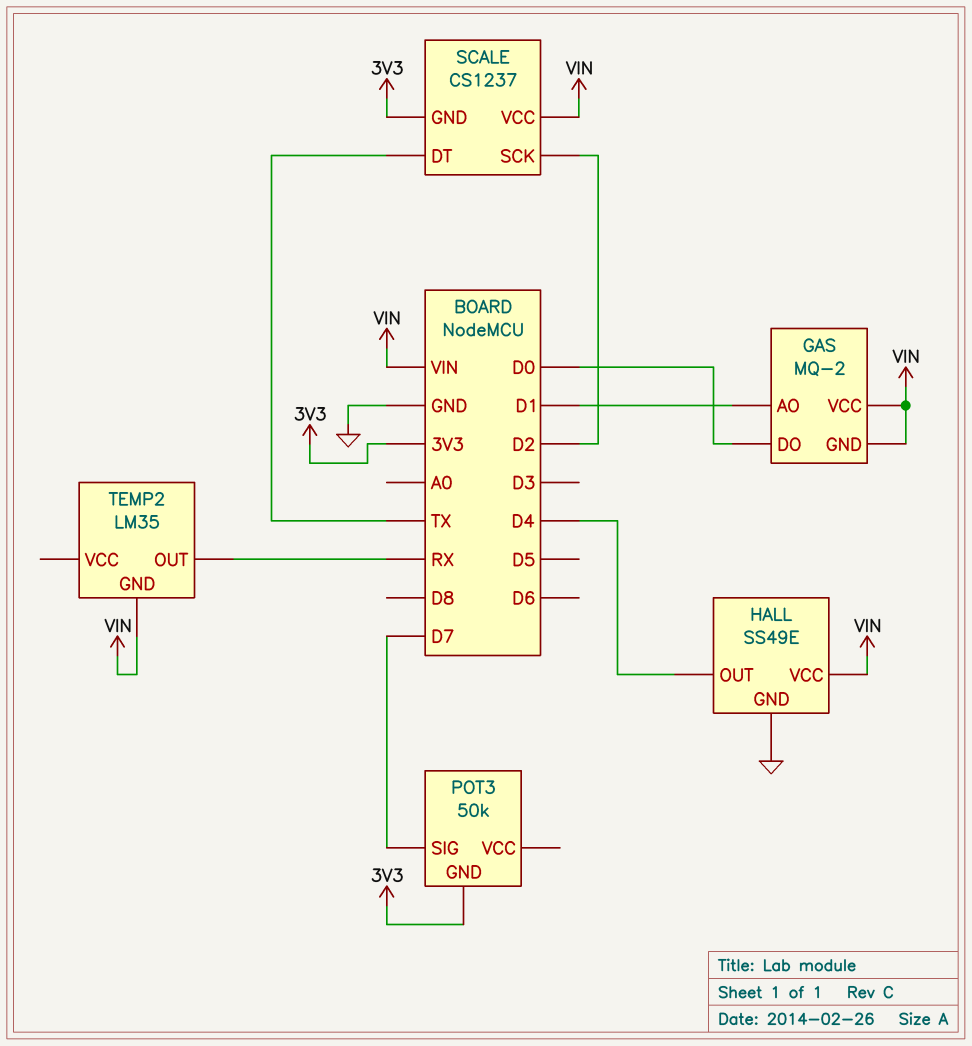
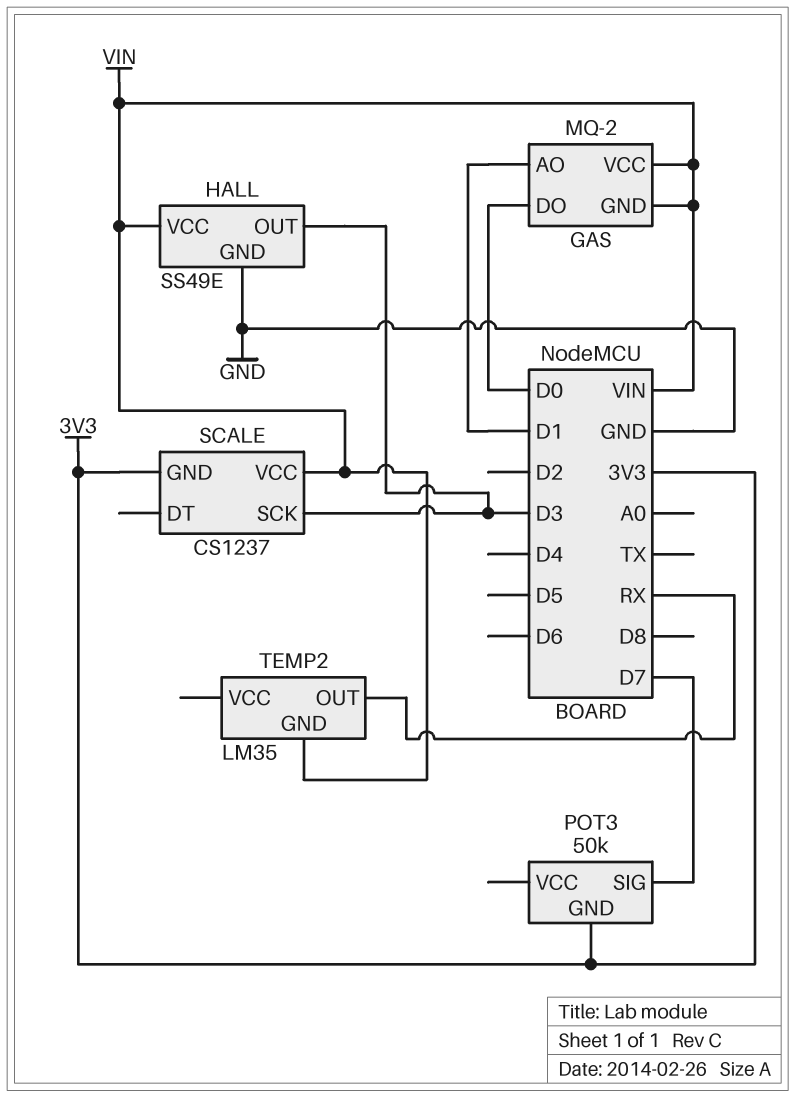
HALL pin OUT: D4 -> D3
SCALE pin DT: TX -> none
SCALE pin SCK: D2 -> D3

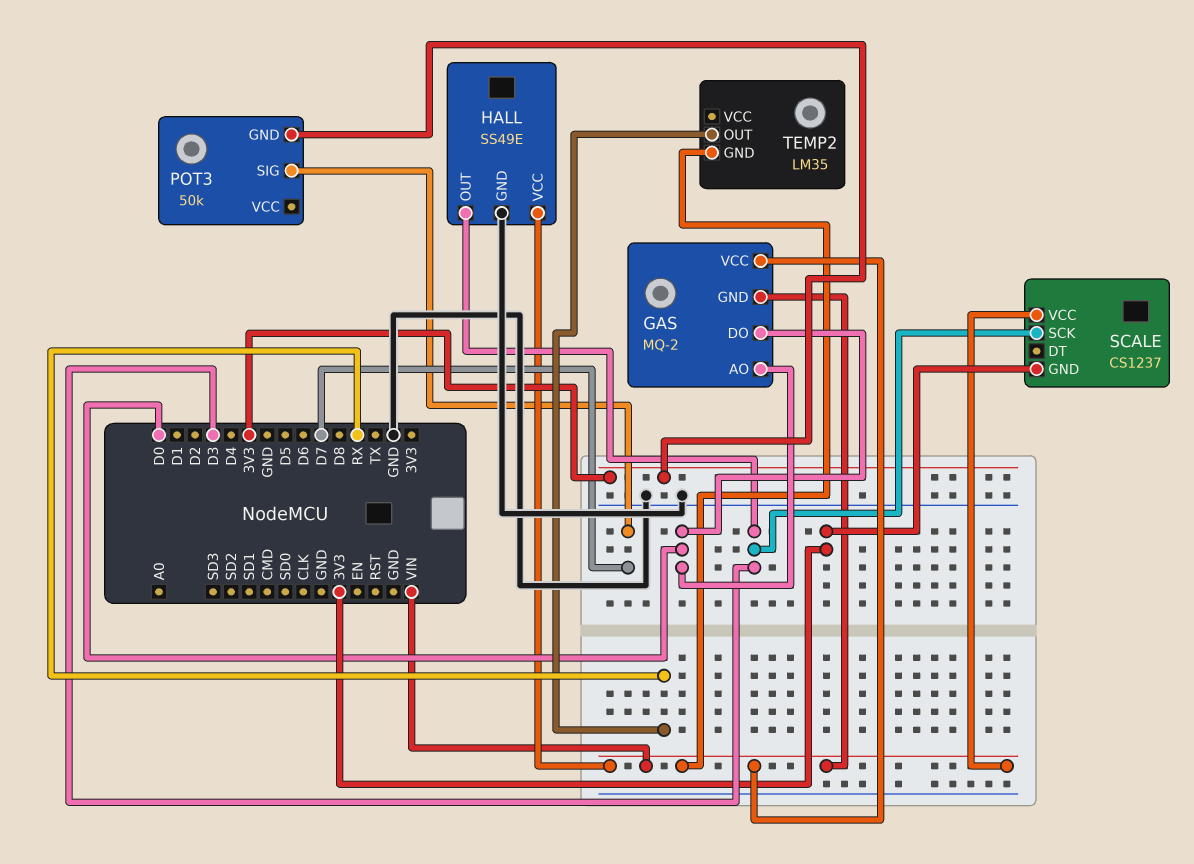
GAS pin AO: D1 -> D0

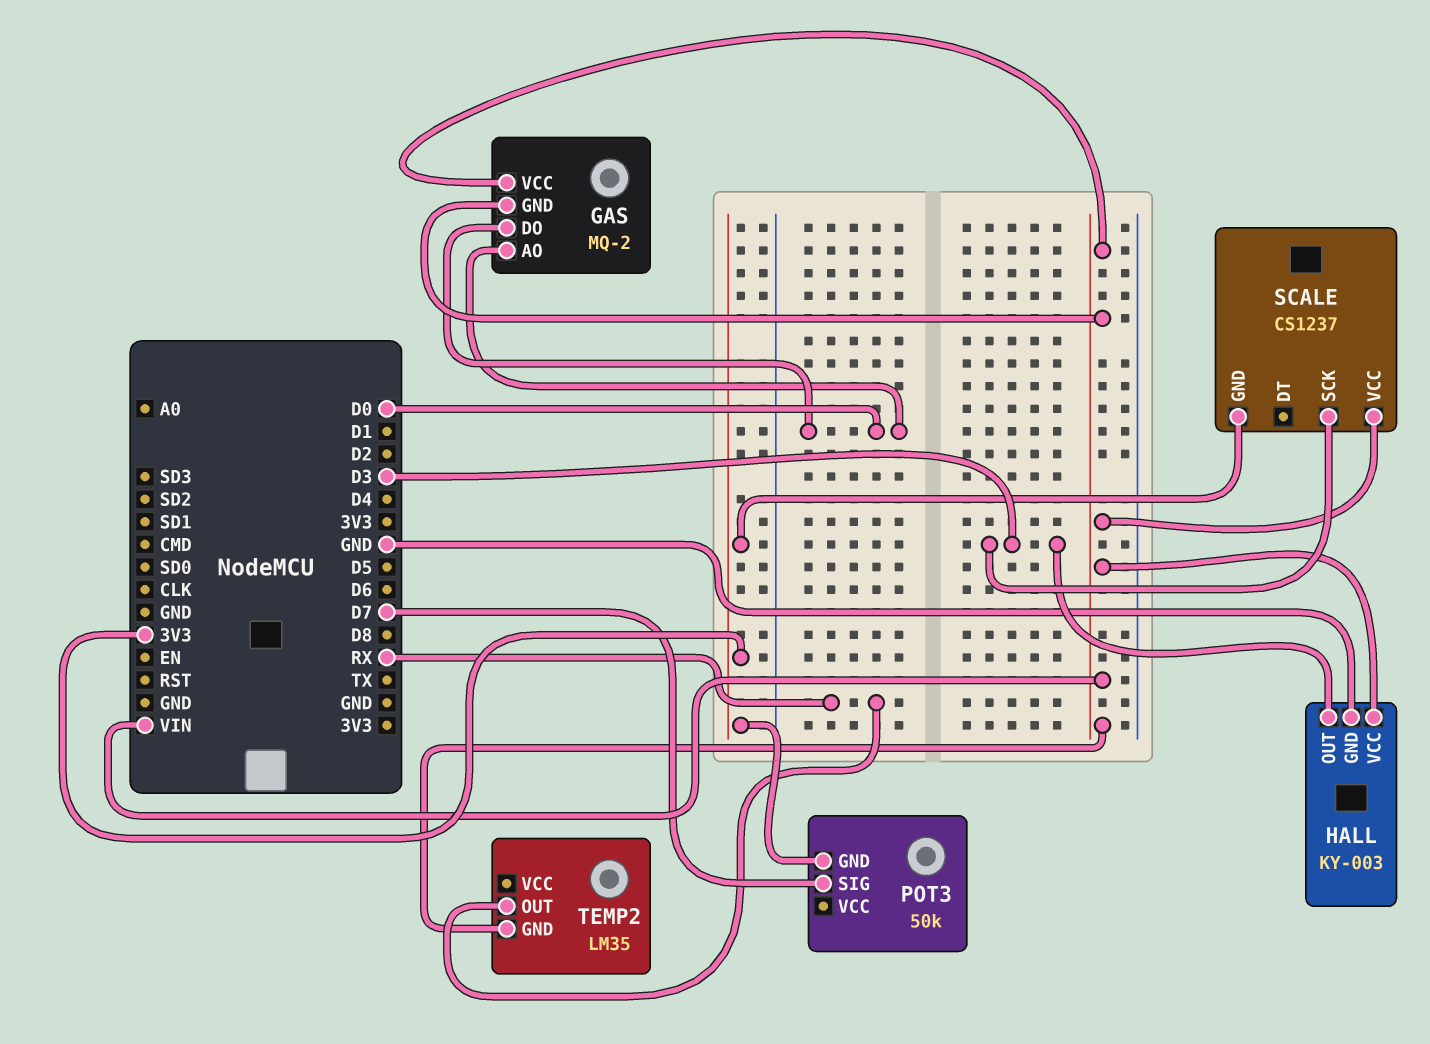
HALL: SS49E -> KY-003

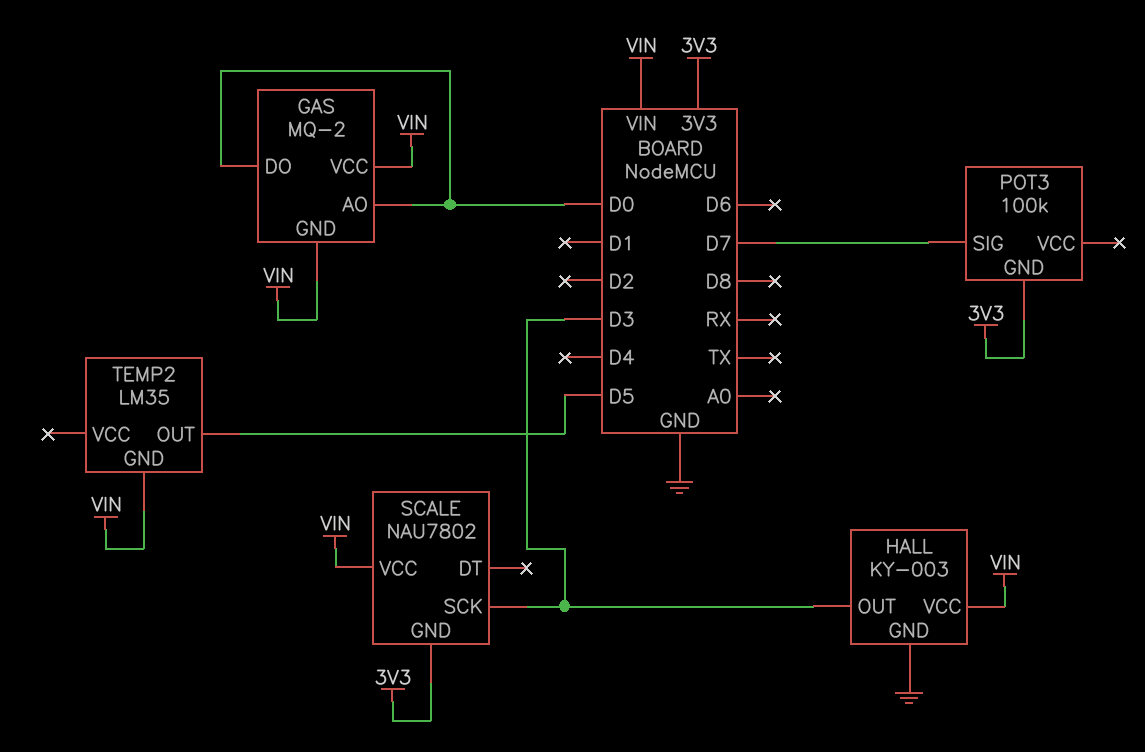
POT3: 50k -> 100k
SCALE: CS1237 -> NAU7802
TEMP2 pin OUT: RX -> D5

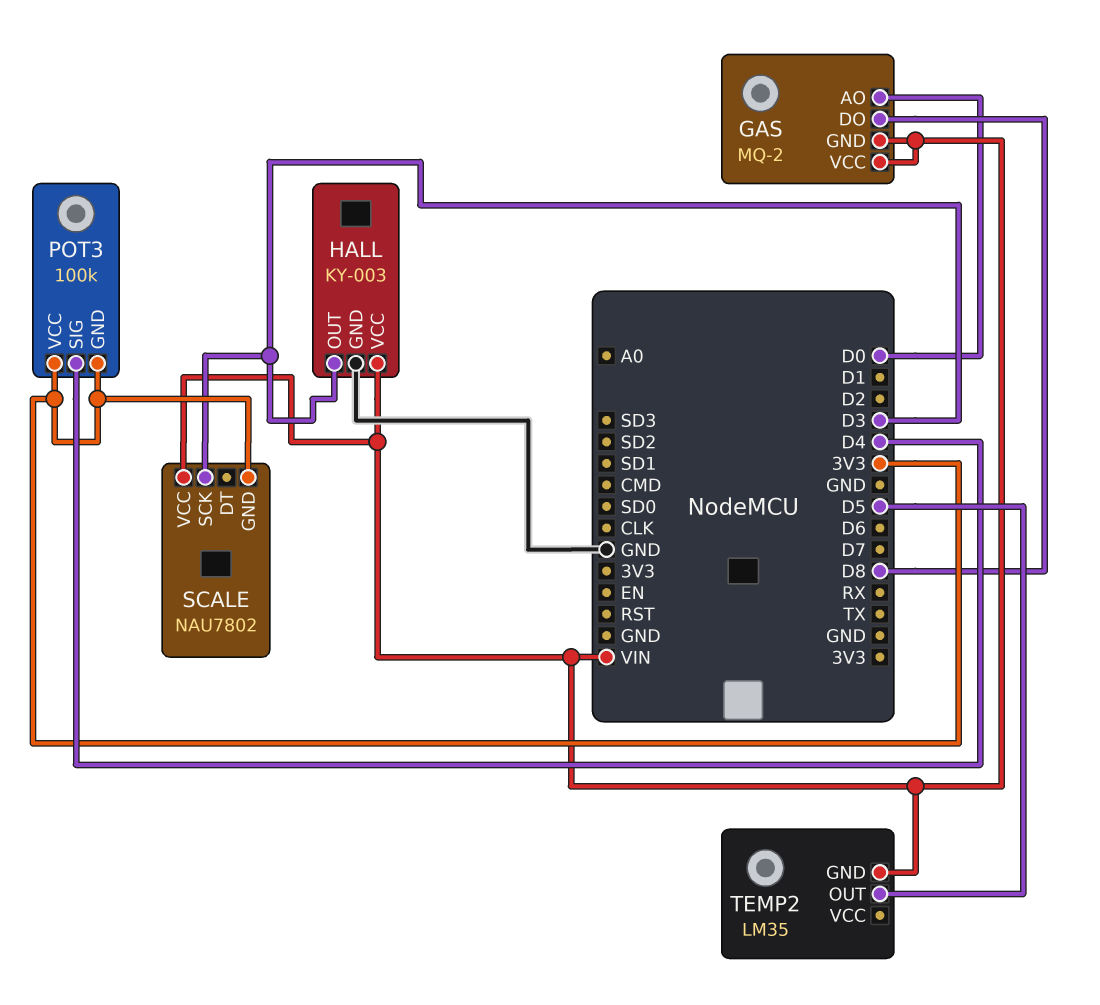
GAS pin DO: D0 -> D8
POT3 pin SIG: D7 -> D4
POT3 pin VCC: none -> 3V3

